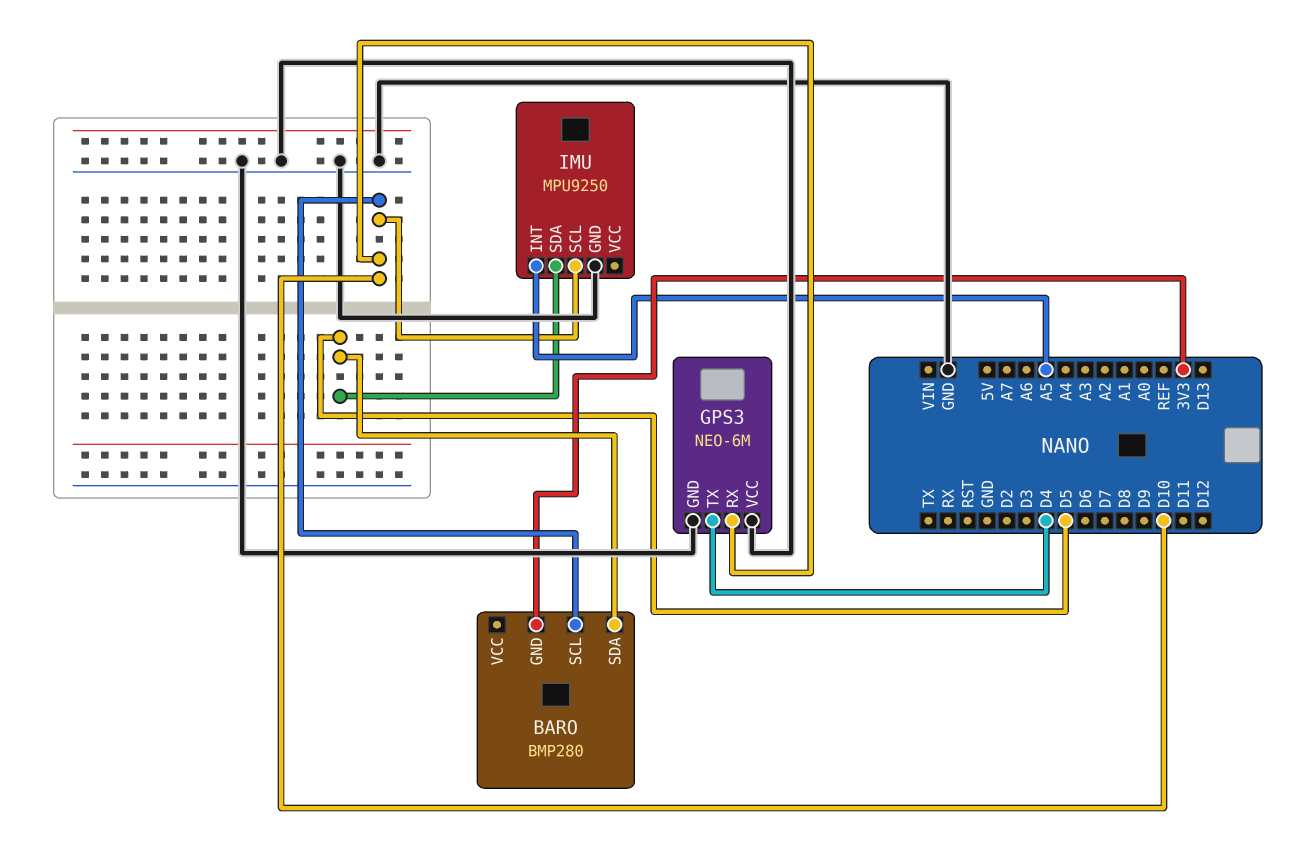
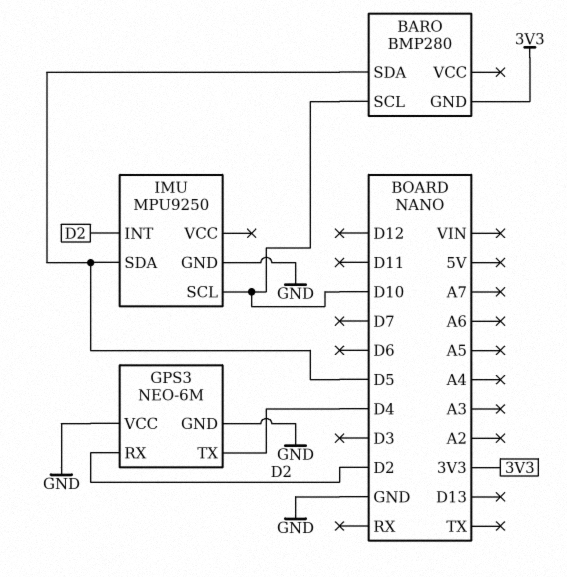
GPS3 pin RX: D10 -> D2
IMU pin INT: A5 -> D2

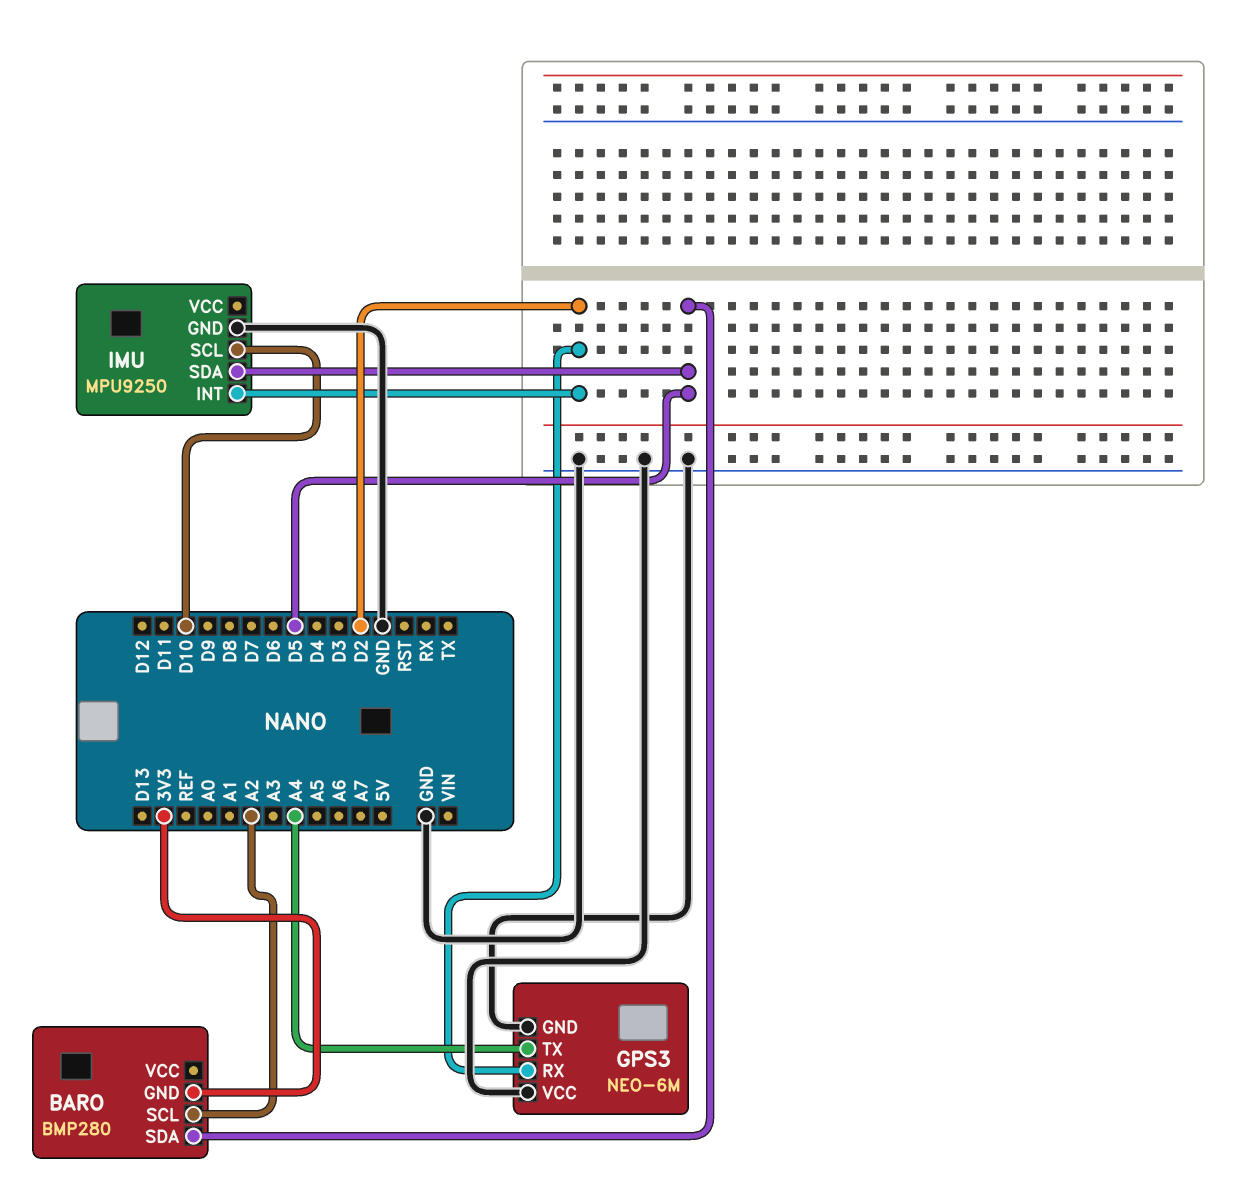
BARO pin SCL: D10 -> A2
GPS3 pin TX: D4 -> A4

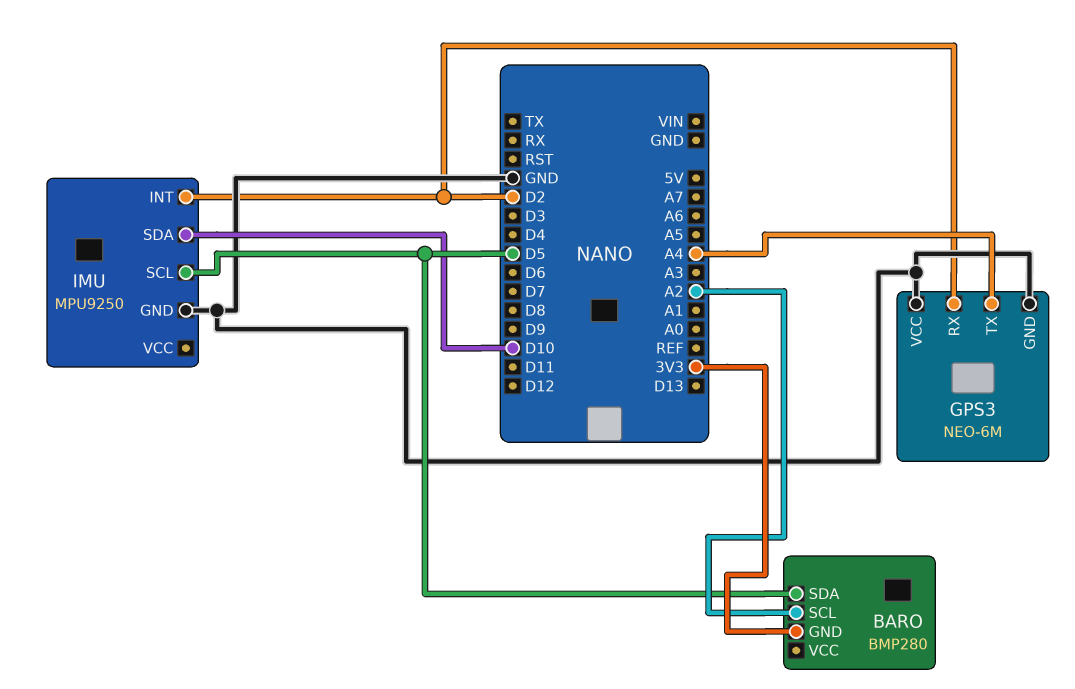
IMU pin SCL: D10 -> D5
IMU pin SDA: D5 -> D10

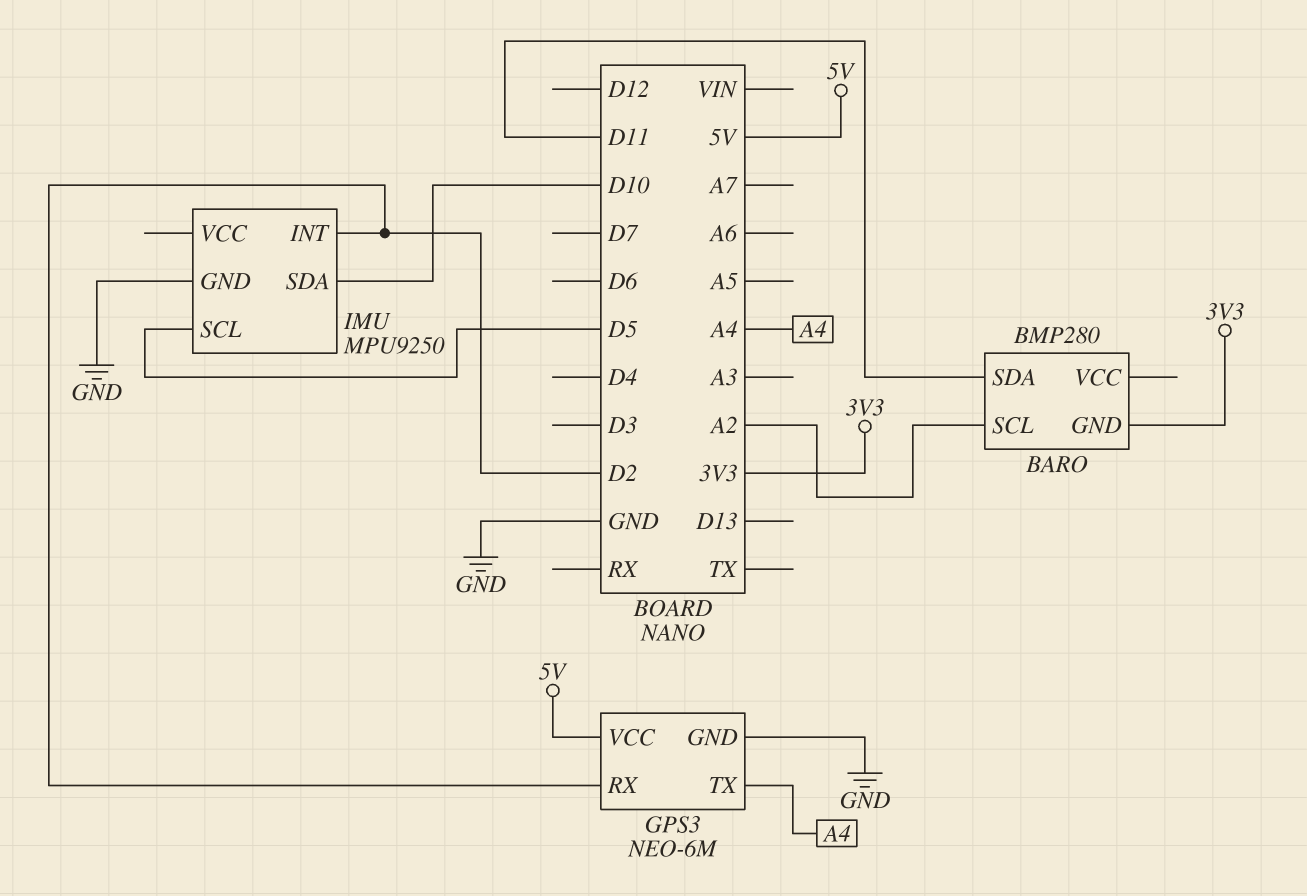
BARO pin SDA: D5 -> D11
GPS3 pin VCC: GND -> 5V

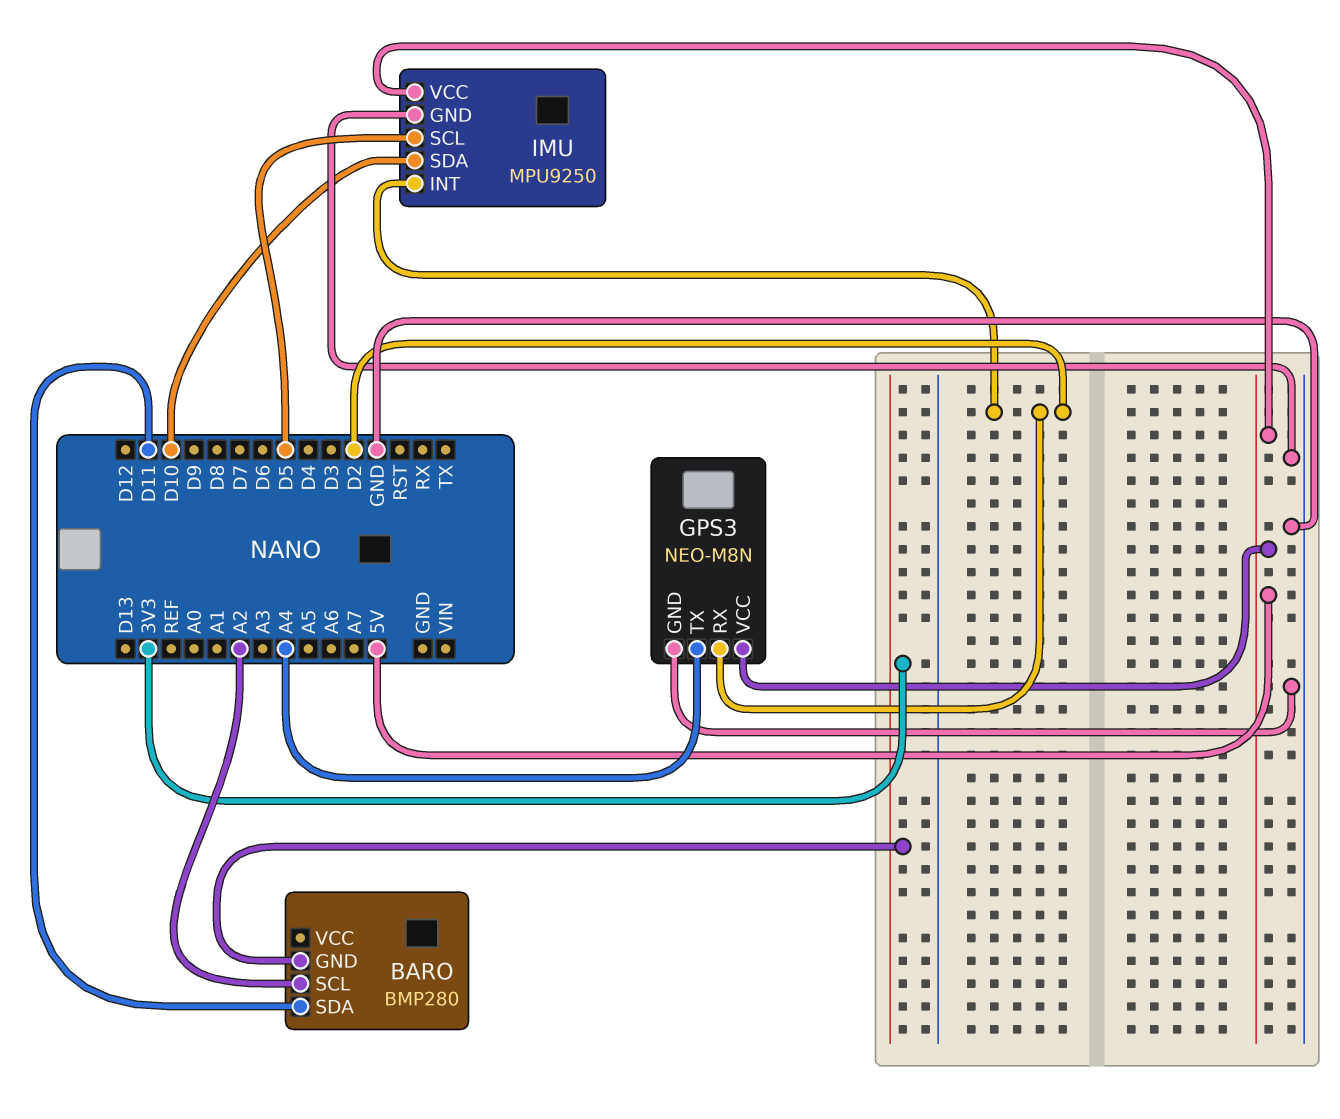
GPS3: NEO-6M -> NEO-M8N
IMU pin VCC: none -> 5V

